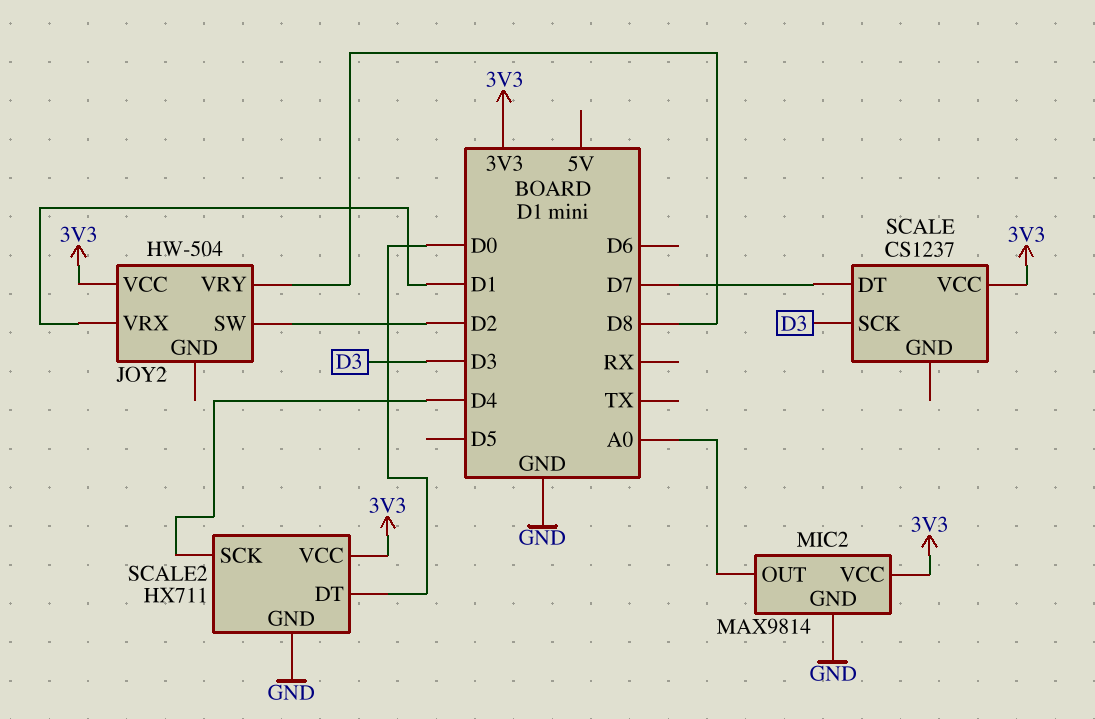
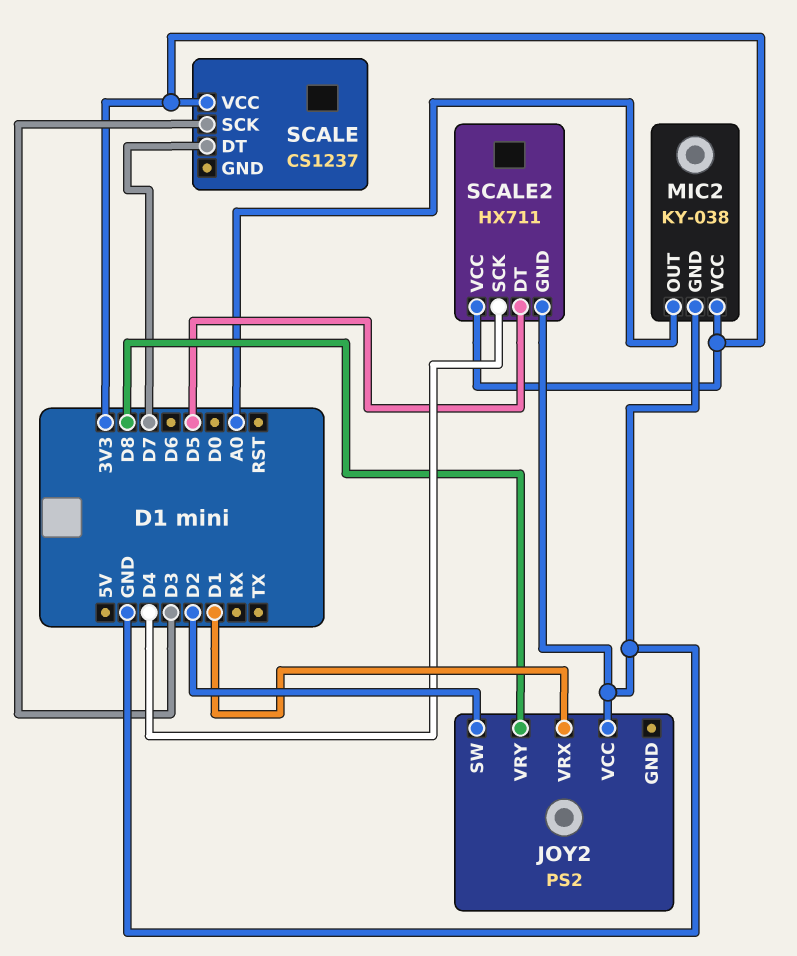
JOY2: HW-504 -> PS2
JOY2 pin VCC: 3V3 -> GND
MIC2: MAX9814 -> KY-038
SCALE2 pin DT: D0 -> D5

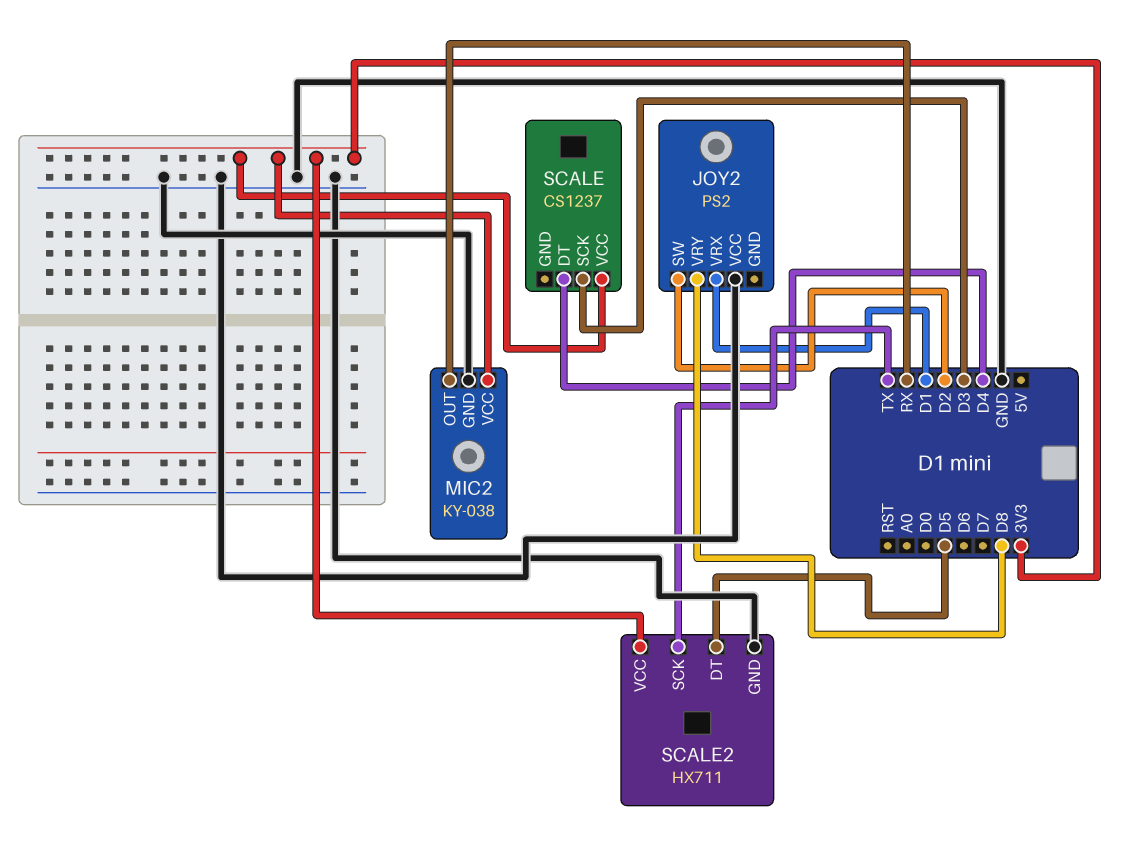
MIC2 pin OUT: A0 -> RX
SCALE pin DT: D7 -> D4
SCALE2 pin SCK: D4 -> TX

